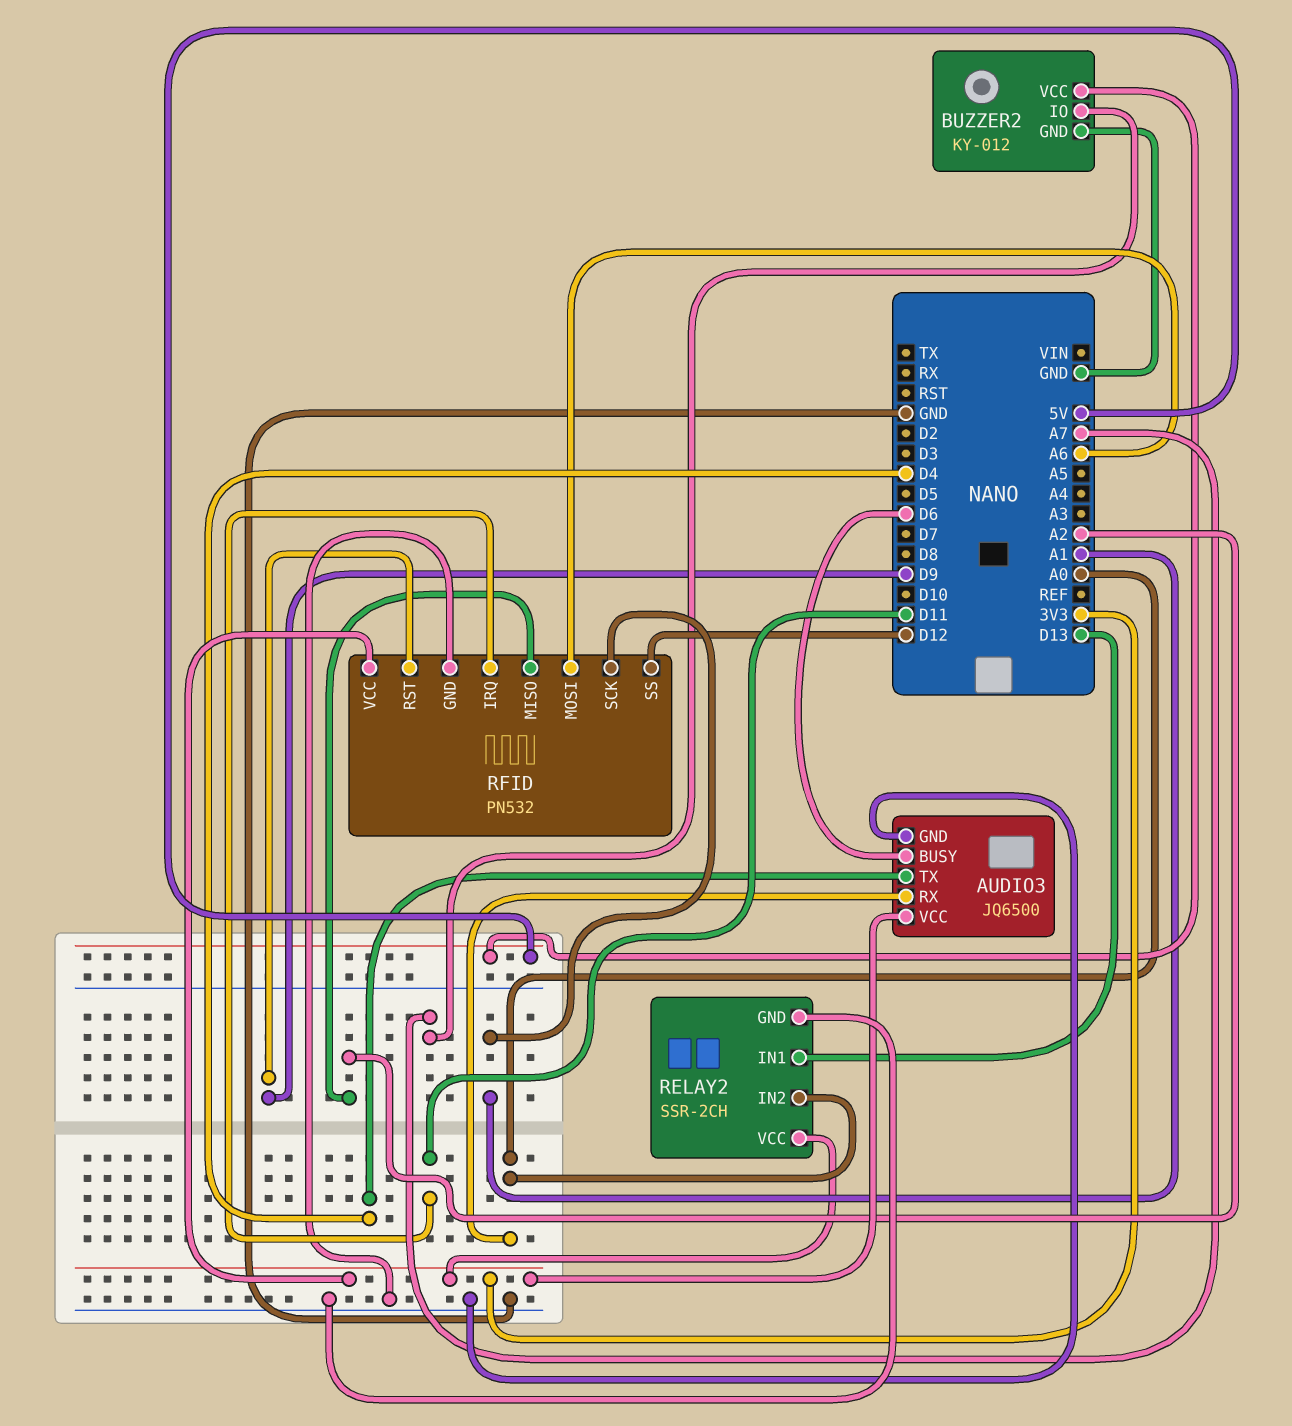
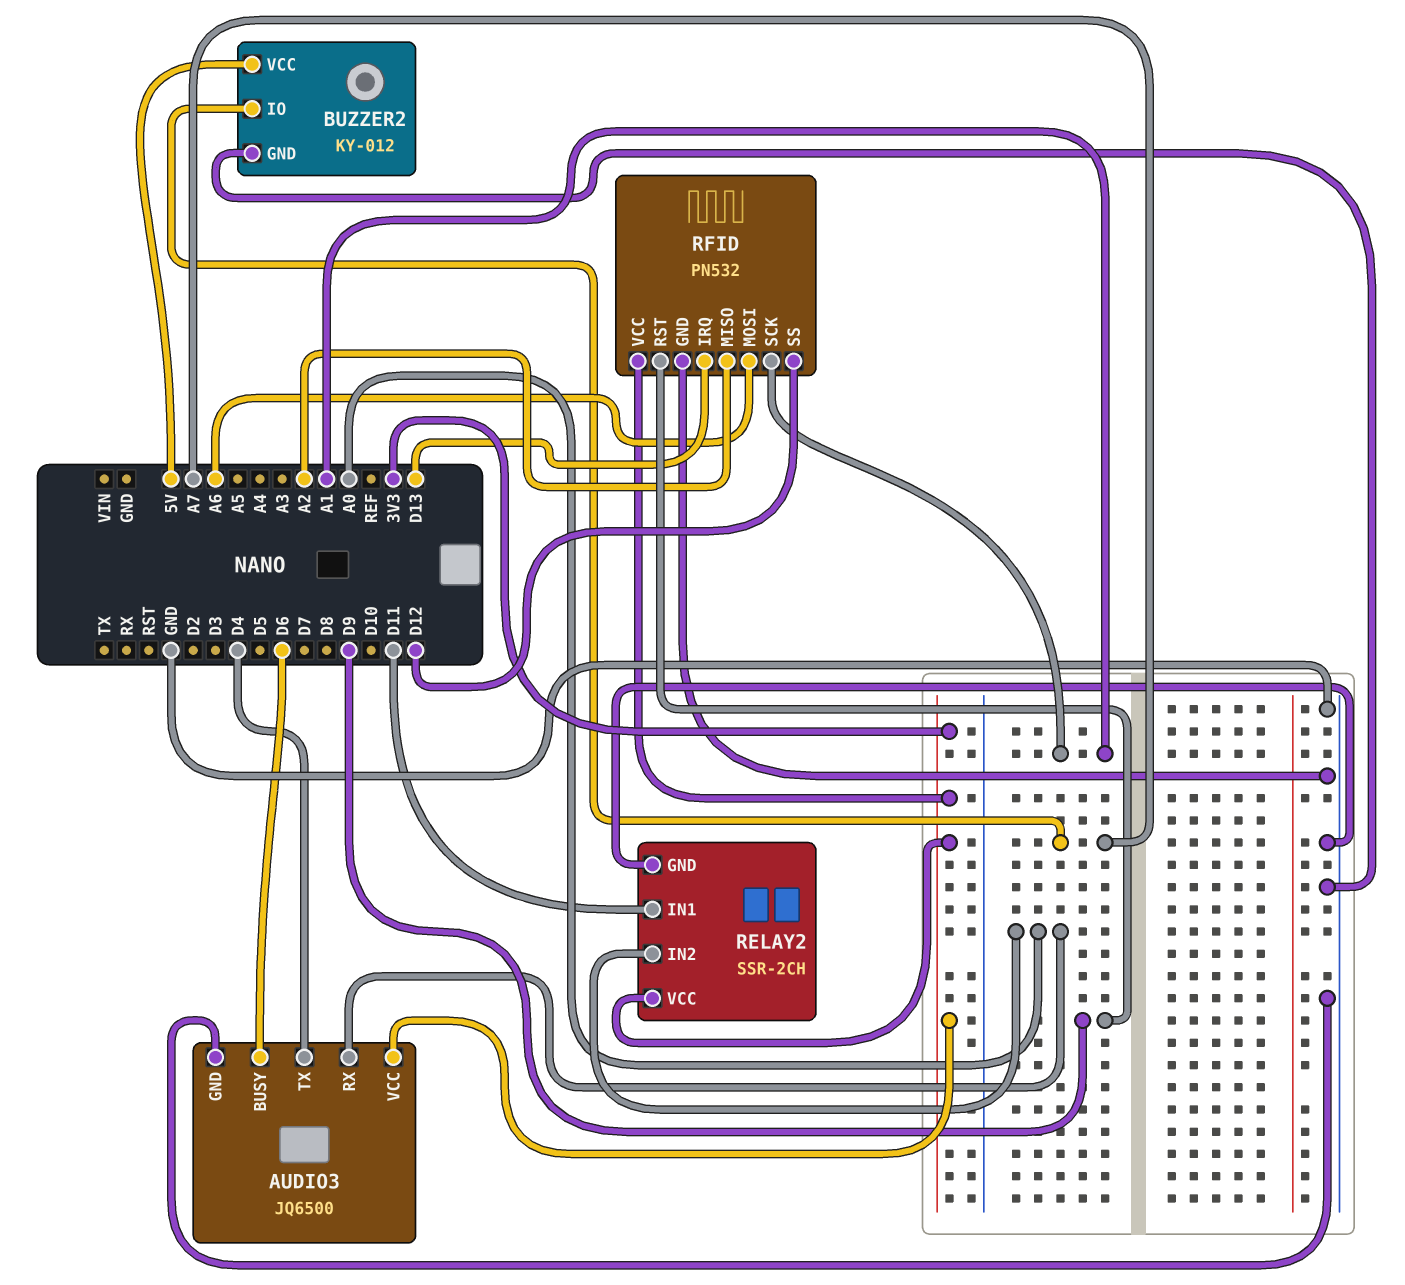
RELAY2 pin IN1: D13 -> D11
RFID pin IRQ: D11 -> D13

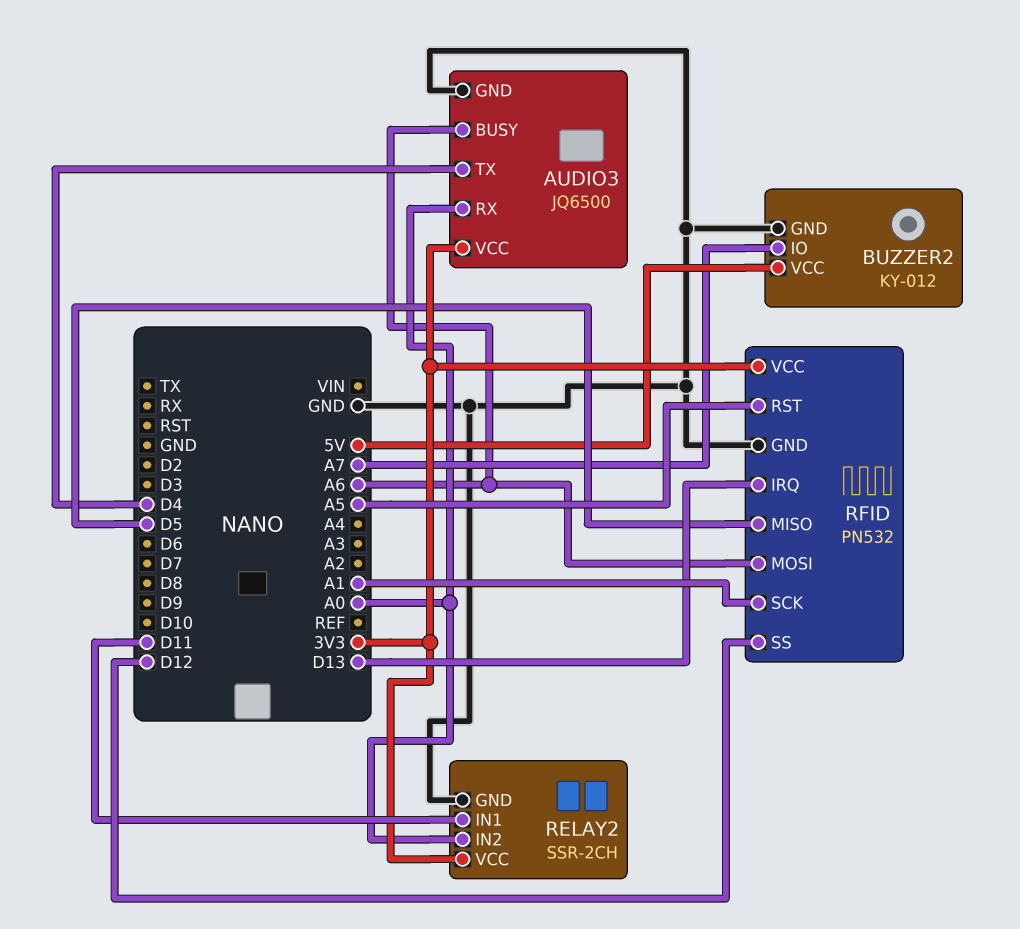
AUDIO3 pin BUSY: D6 -> A6
RFID pin MISO: A2 -> D5
RFID pin RST: D9 -> A5

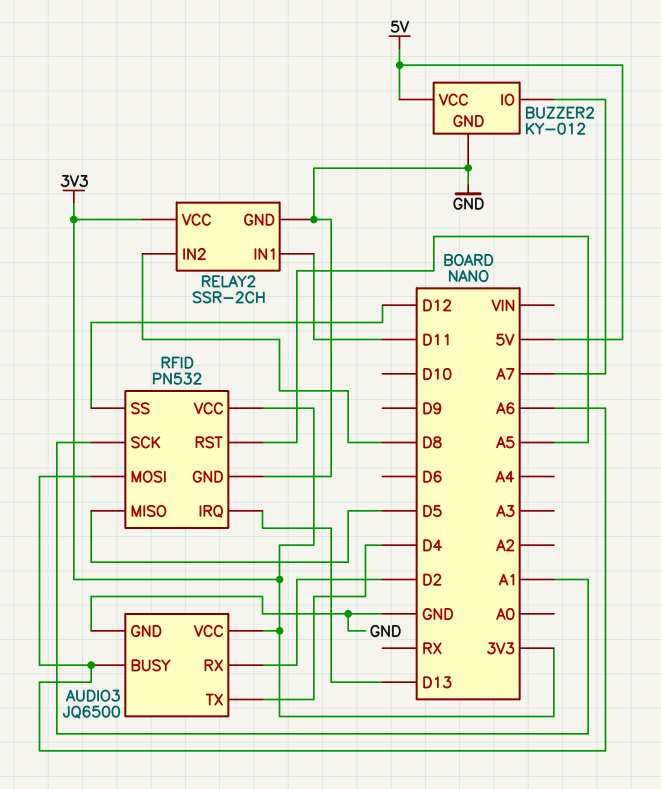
AUDIO3 pin RX: A0 -> D2
RELAY2 pin IN2: A0 -> D8

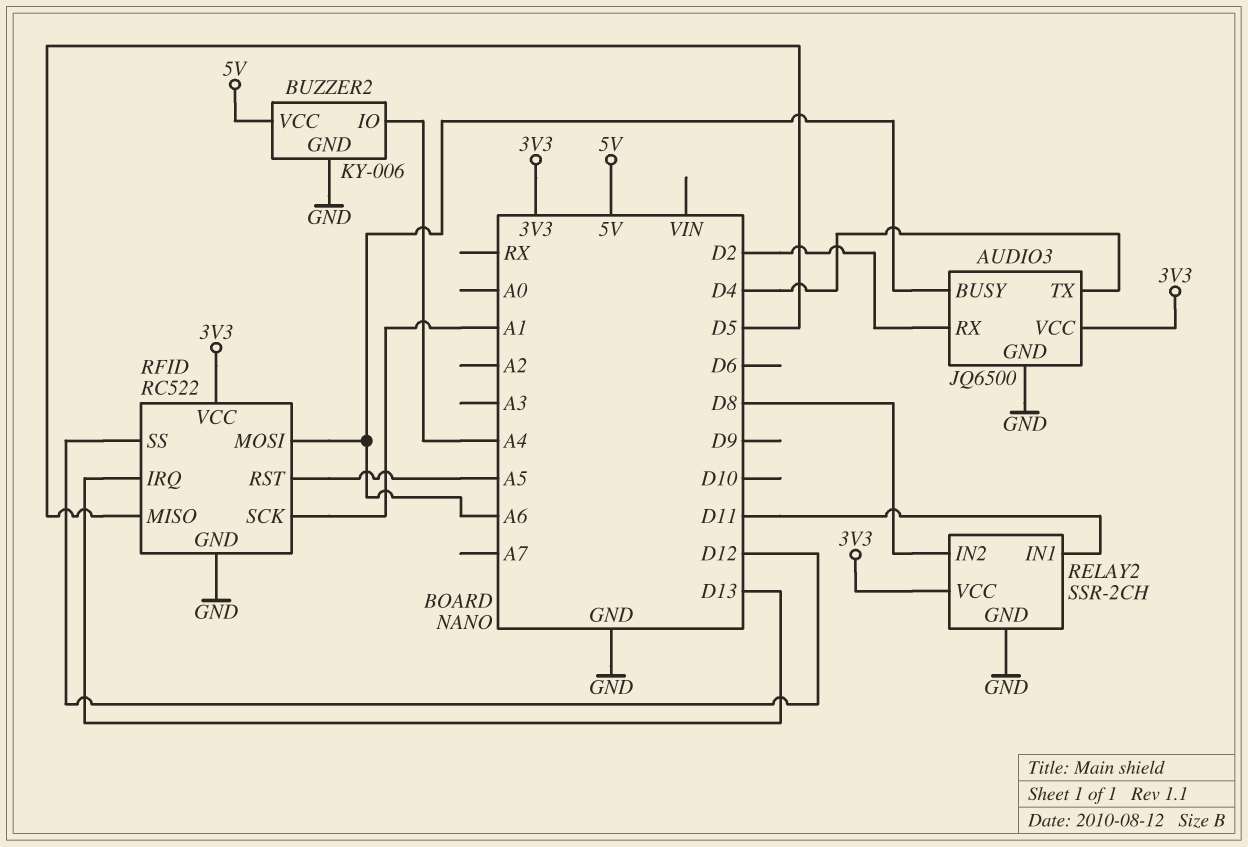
BUZZER2: KY-012 -> KY-006
BUZZER2 pin IO: A7 -> A4
RFID: PN532 -> RC522

